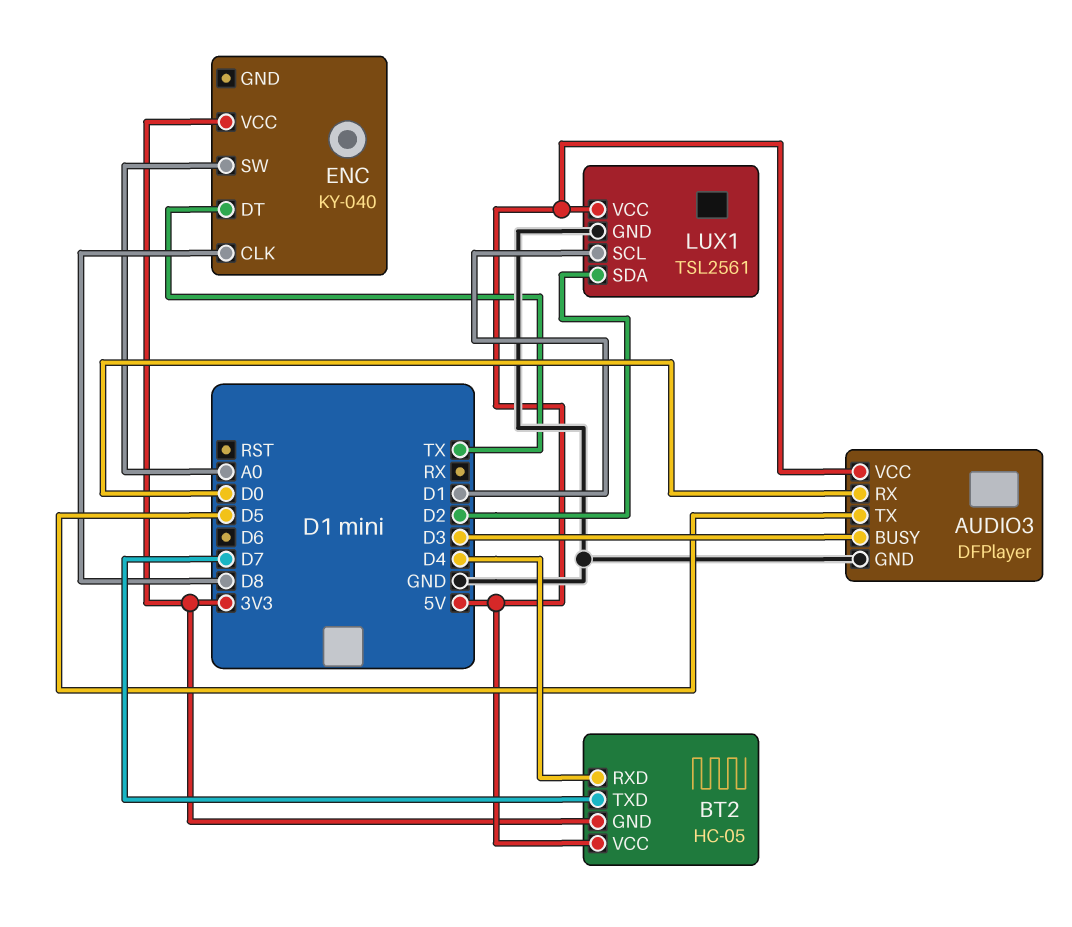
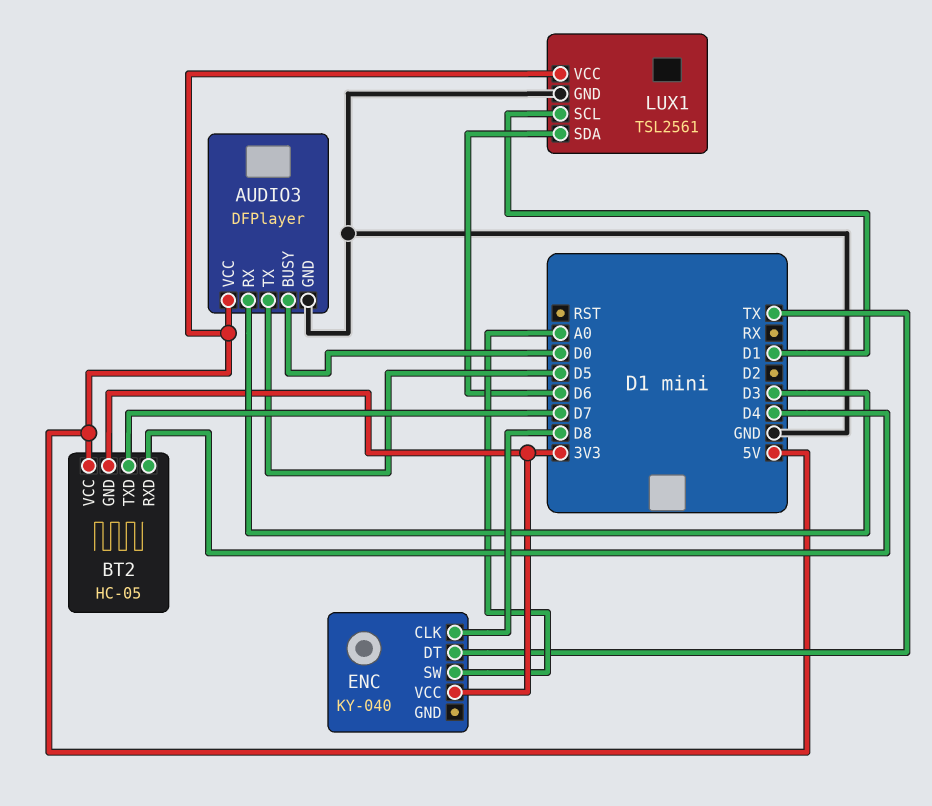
AUDIO3 pin BUSY: D3 -> D0
AUDIO3 pin RX: D0 -> D3
LUX1 pin SDA: D2 -> D6

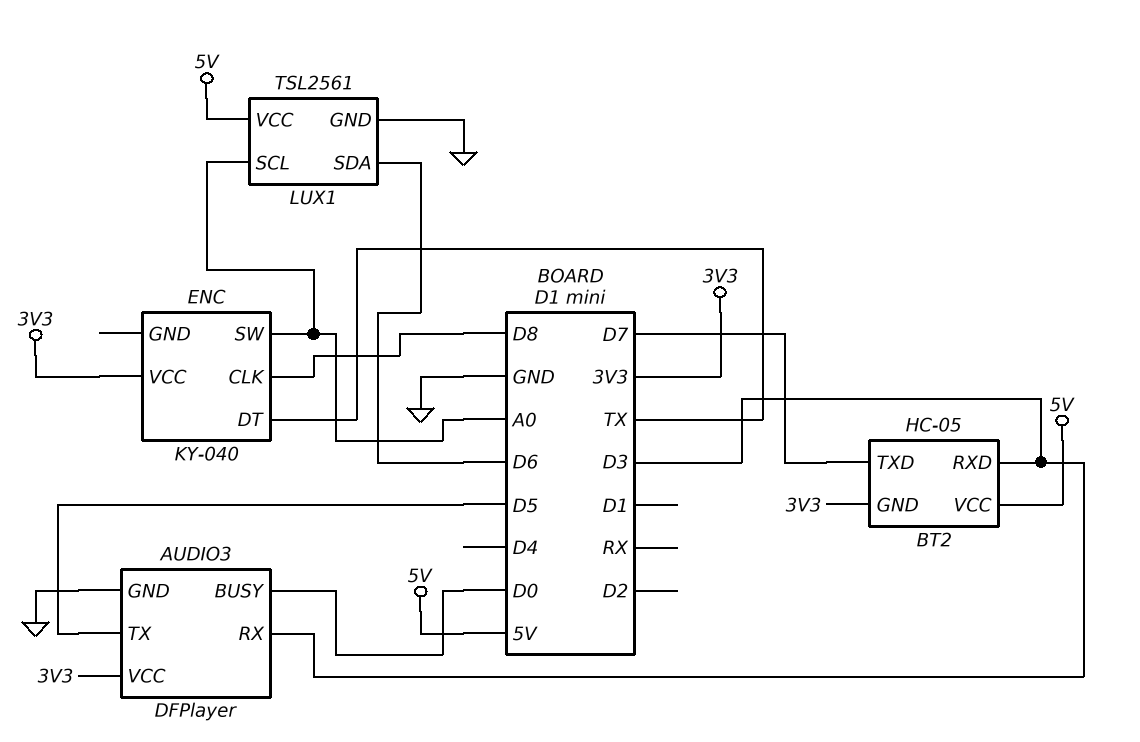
AUDIO3 pin VCC: 5V -> 3V3
BT2 pin RXD: D4 -> D3
LUX1 pin SCL: D1 -> A0

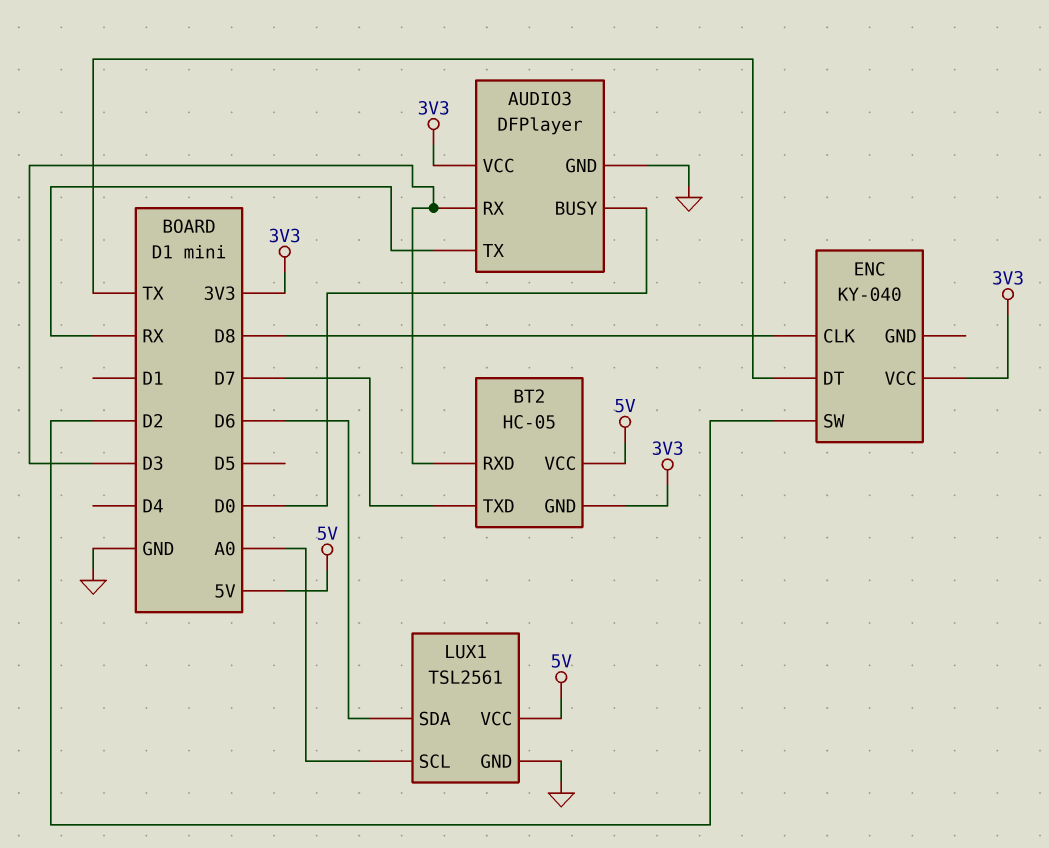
AUDIO3 pin TX: D5 -> RX
ENC pin SW: A0 -> D2

